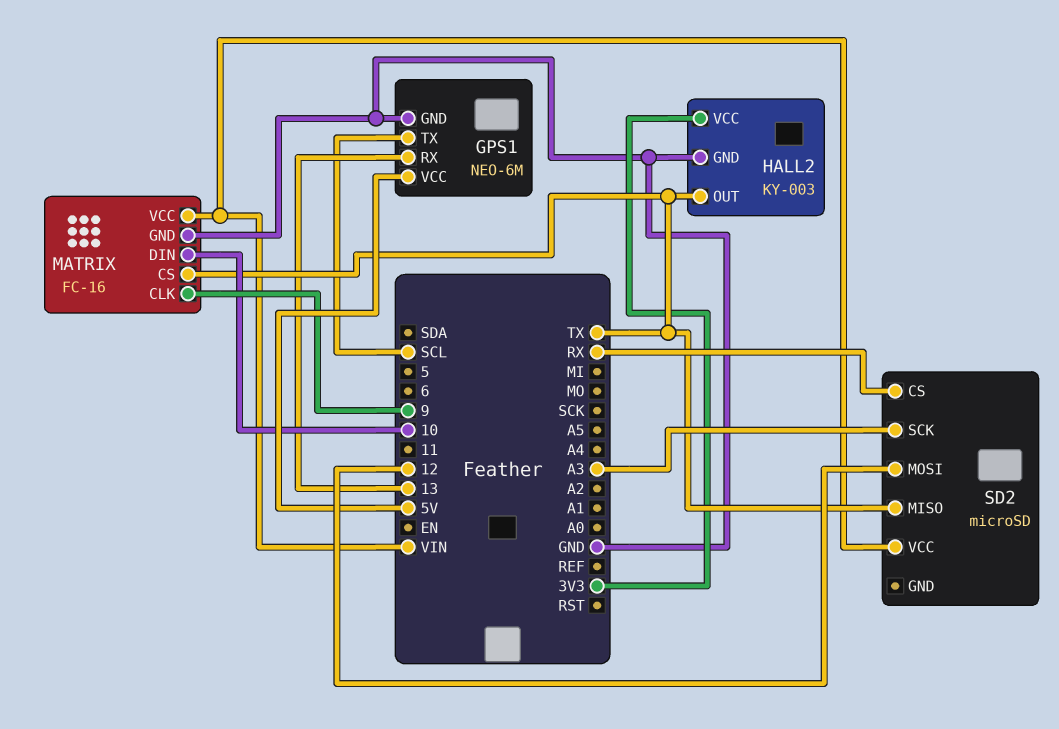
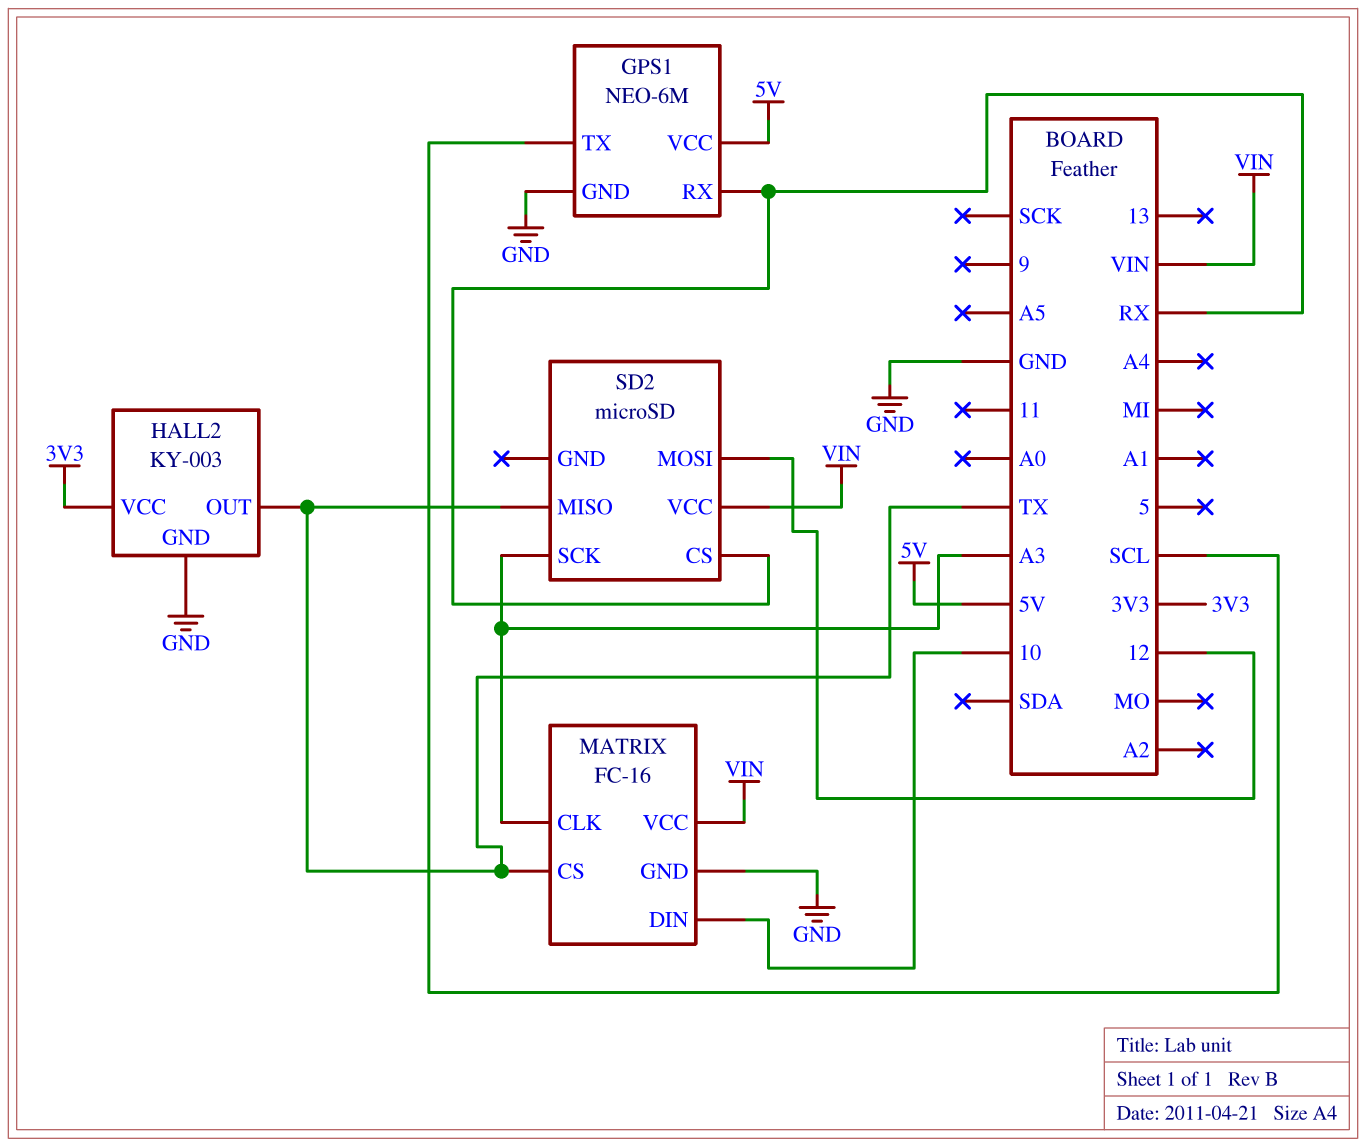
GPS1 pin RX: 13 -> RX
MATRIX pin CLK: 9 -> A3

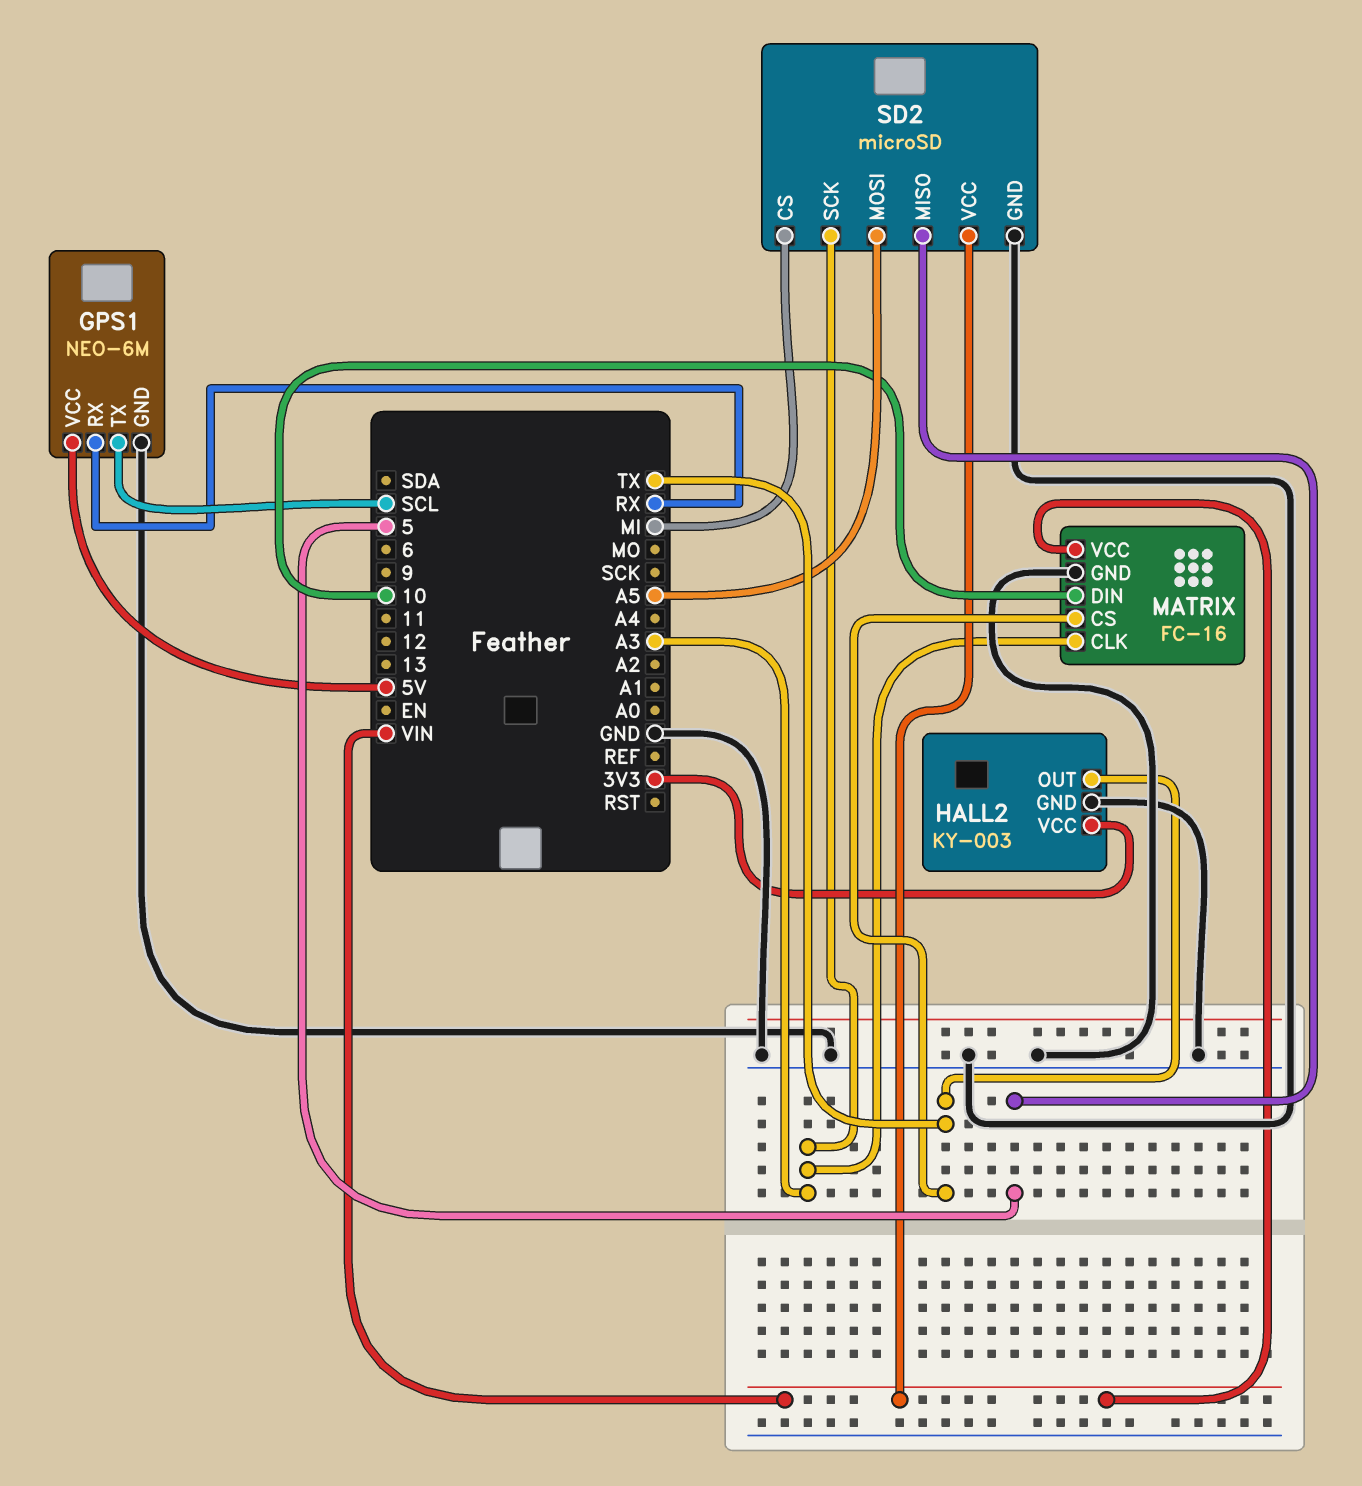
SD2 pin CS: RX -> MI
SD2 pin GND: none -> GND
SD2 pin MISO: TX -> 5
SD2 pin MOSI: 12 -> A5

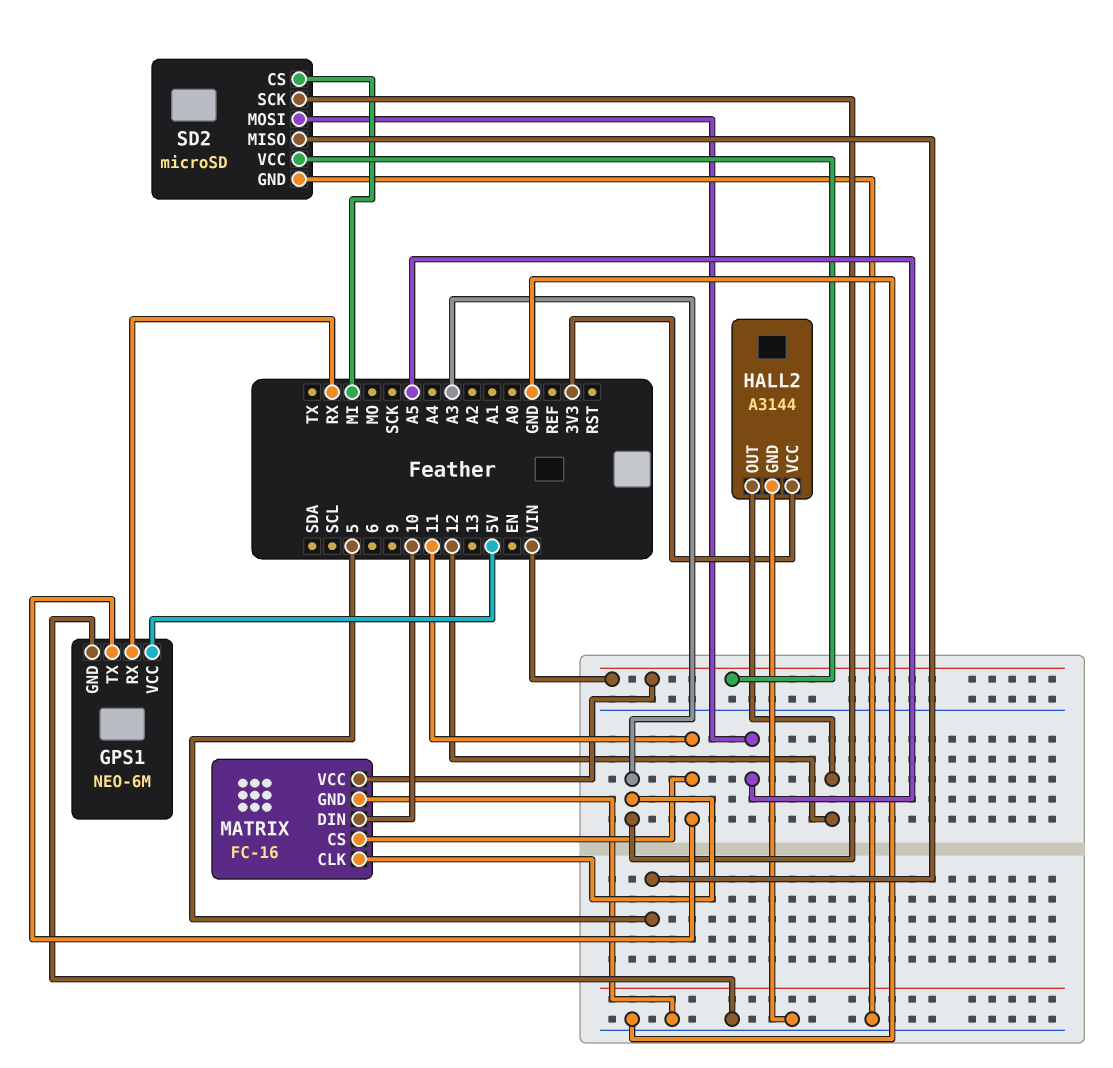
GPS1 pin TX: SCL -> 11
HALL2: KY-003 -> A3144
HALL2 pin OUT: TX -> 12
MATRIX pin CS: TX -> 11

